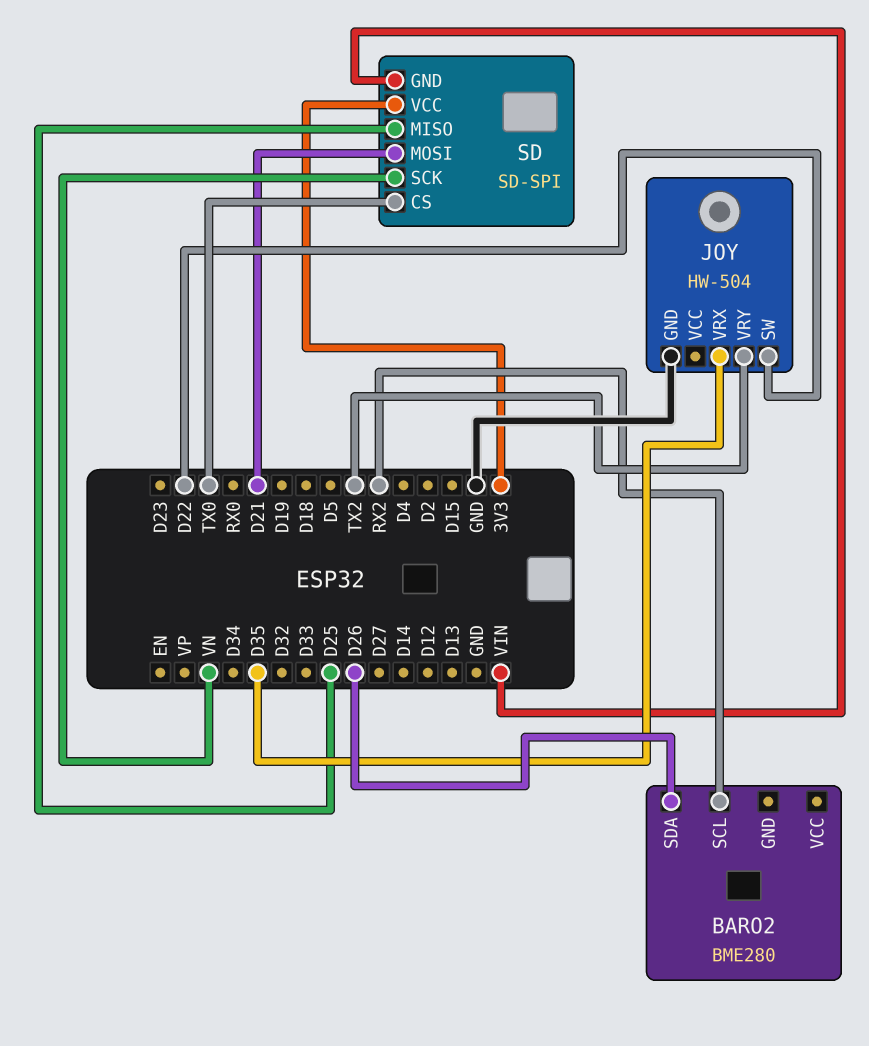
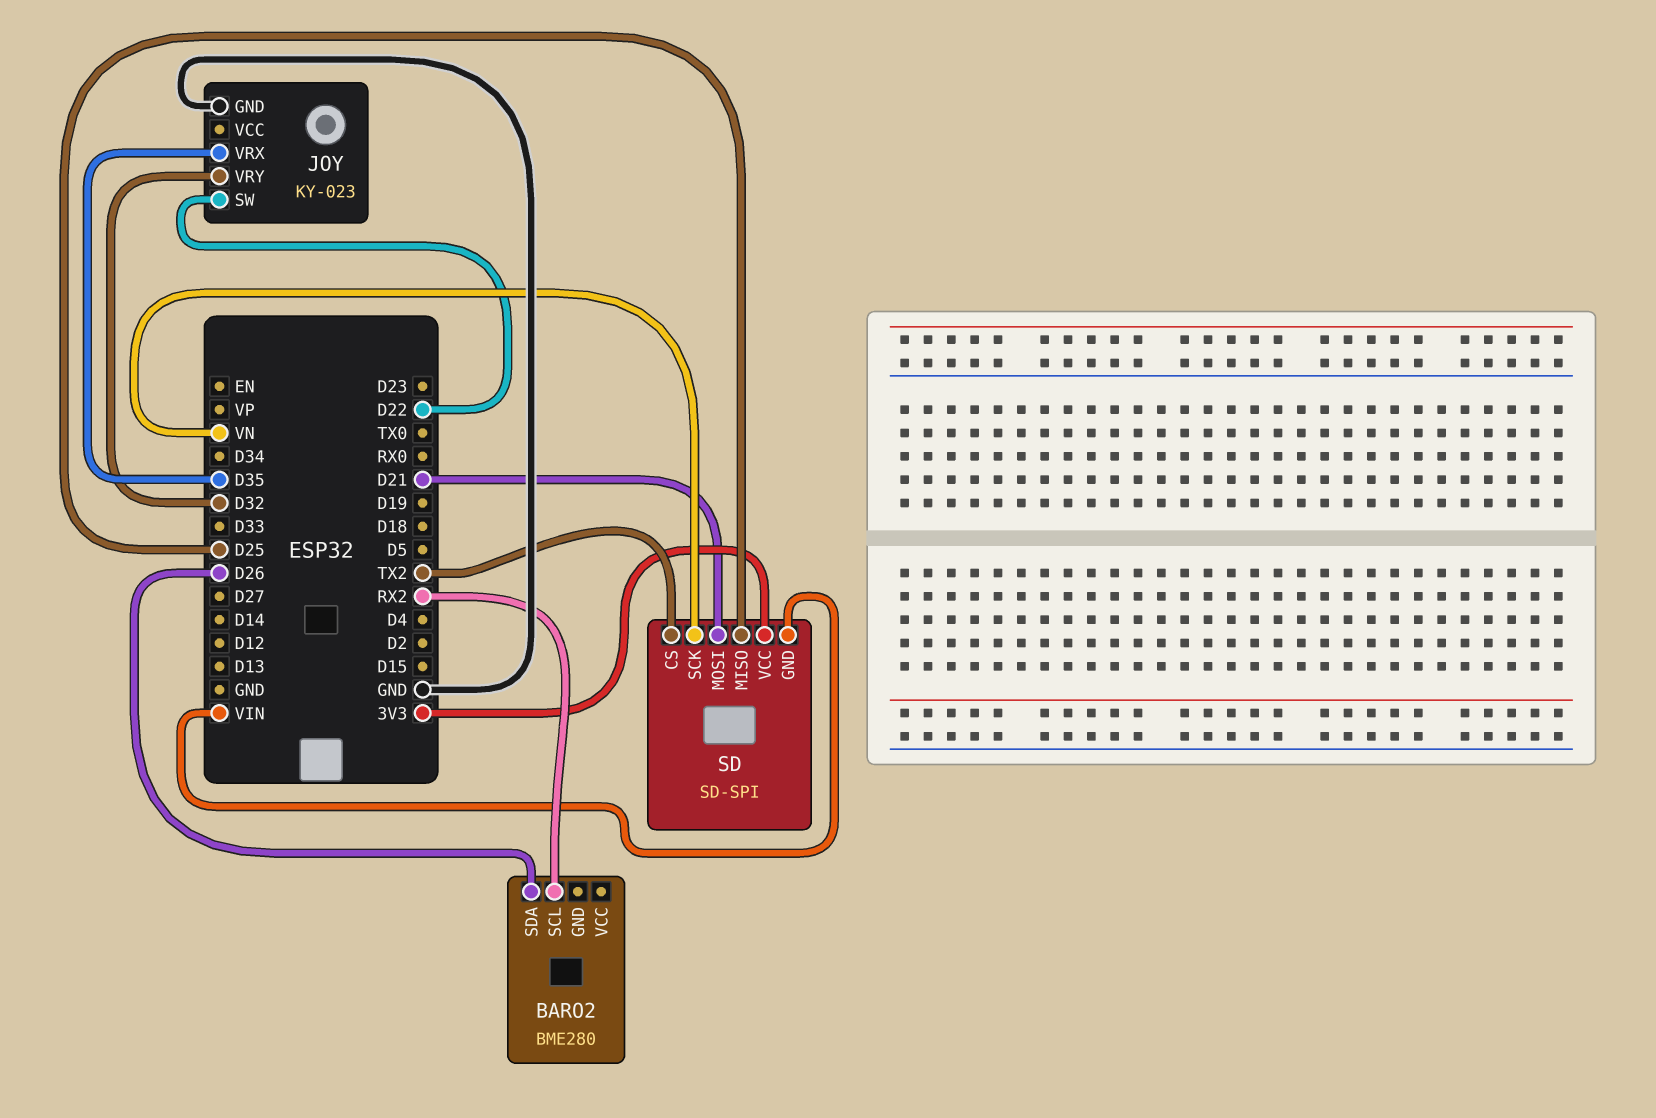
JOY: HW-504 -> KY-023
JOY pin VRY: TX2 -> D32
SD pin CS: TX0 -> TX2

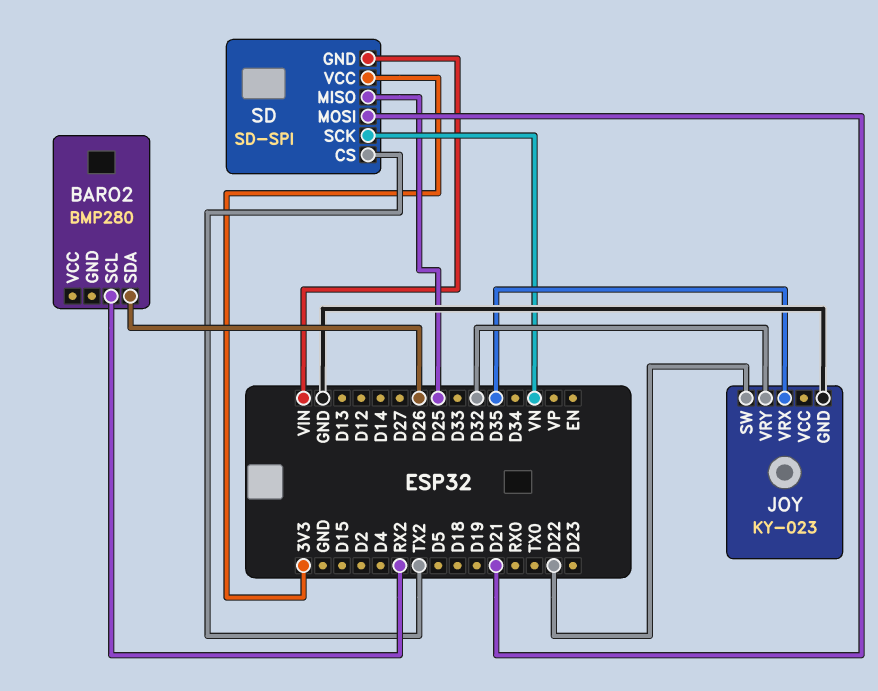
BARO2: BME280 -> BMP280

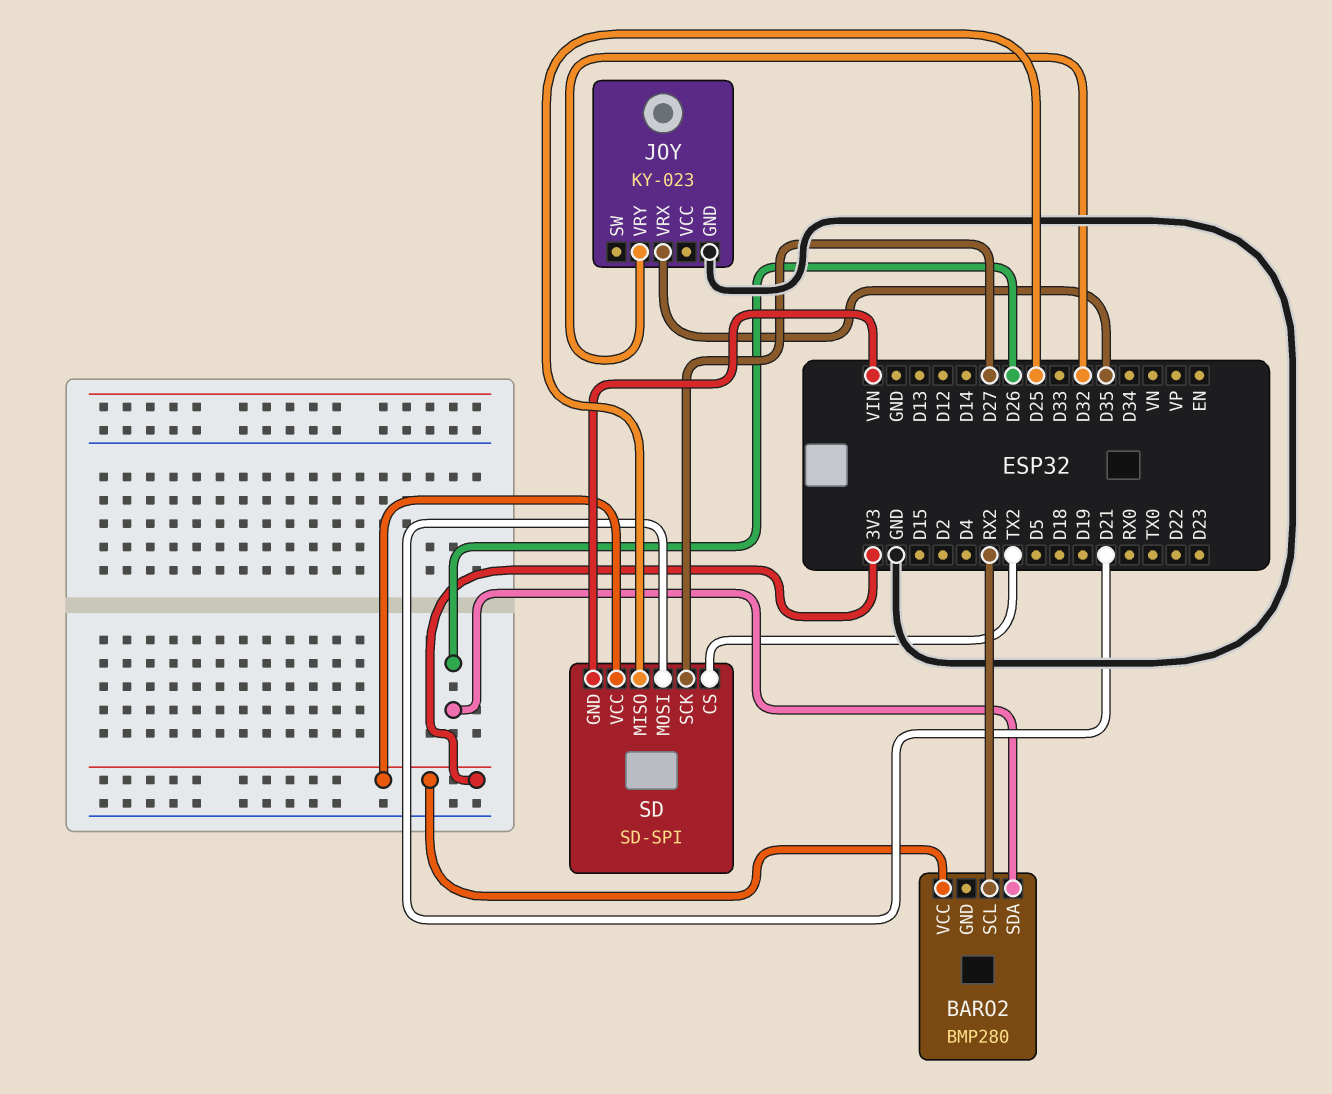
BARO2 pin VCC: none -> 3V3
JOY pin SW: D22 -> none
SD pin SCK: VN -> D27

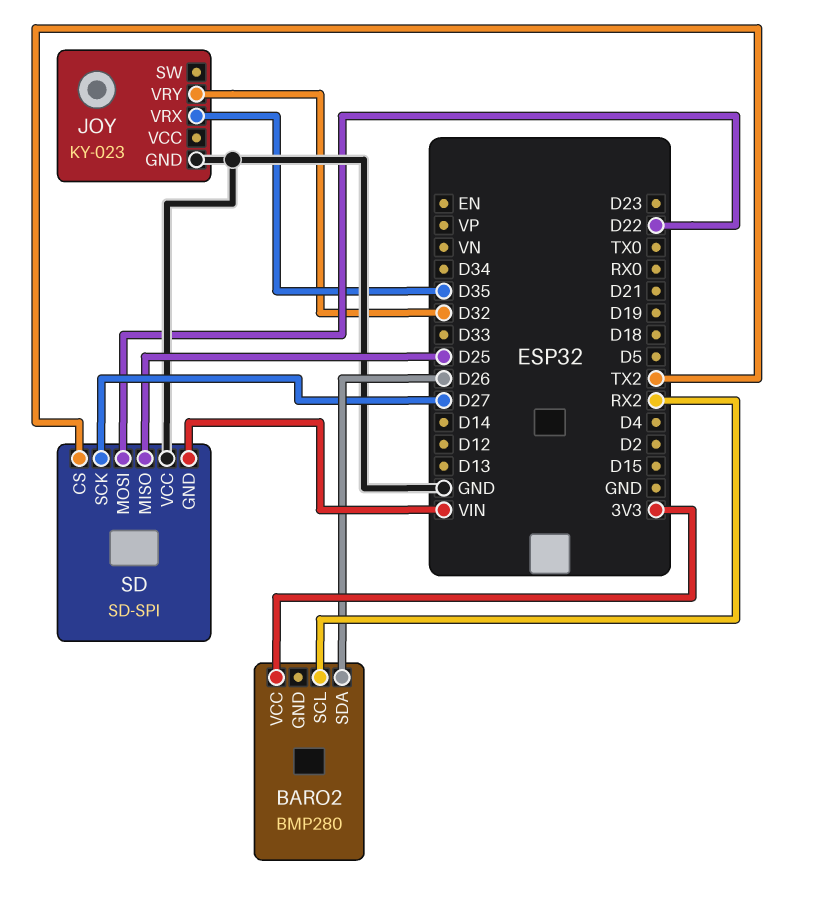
SD pin MOSI: D21 -> D22
SD pin VCC: 3V3 -> GND

